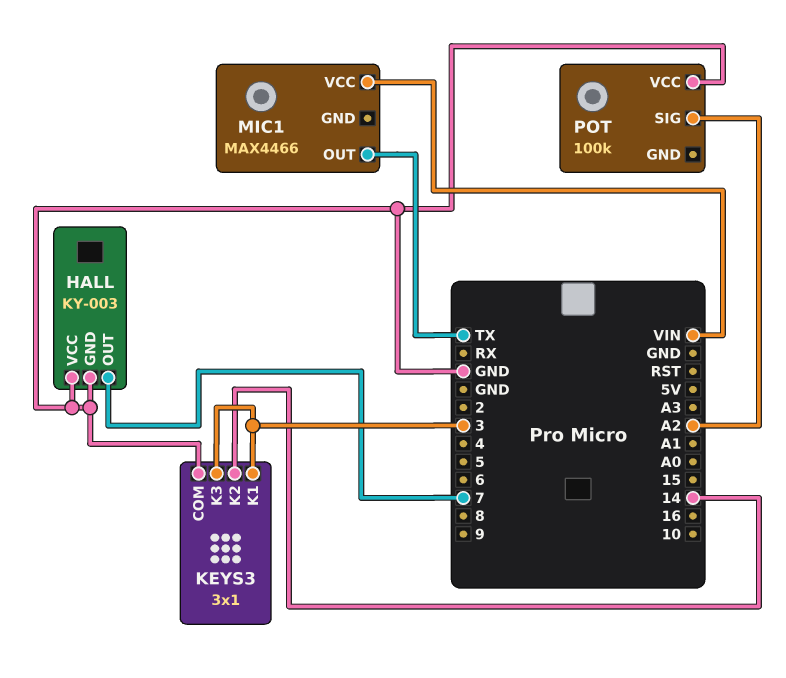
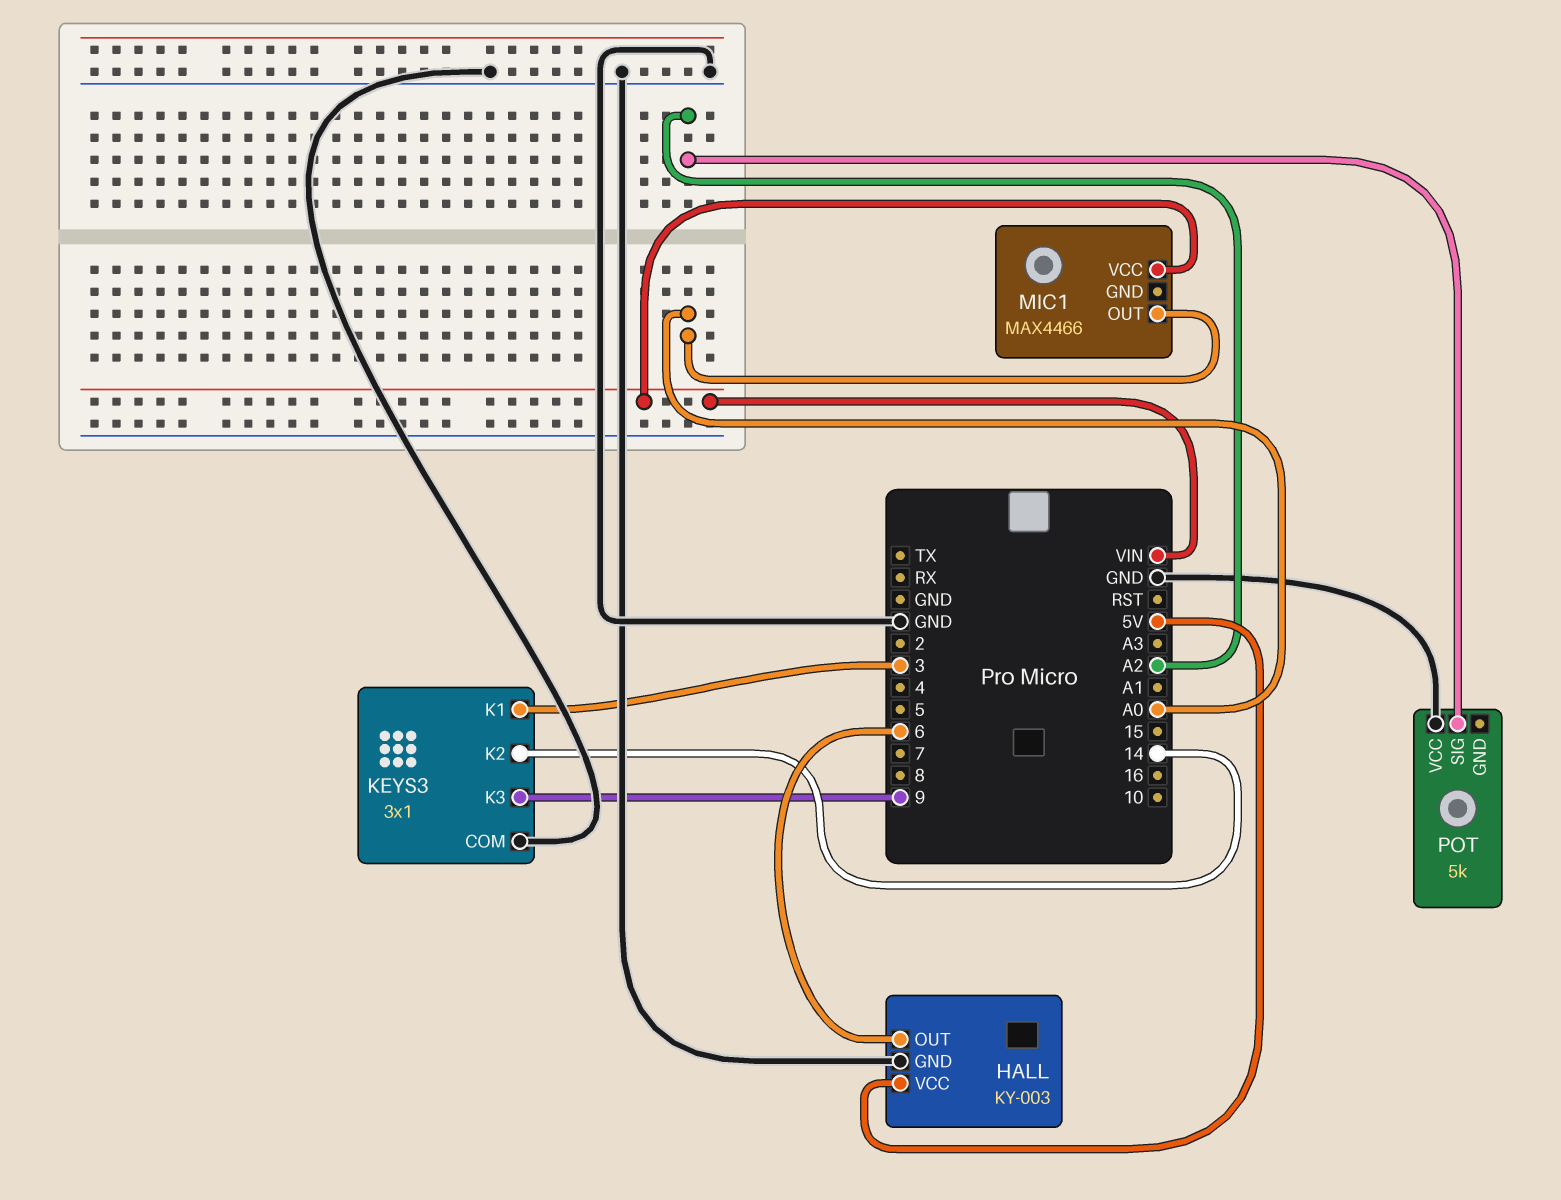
HALL pin OUT: 7 -> 6
HALL pin VCC: GND -> 5V
KEYS3 pin K3: 3 -> 9
MIC1 pin OUT: TX -> A0
POT: 100k -> 5k

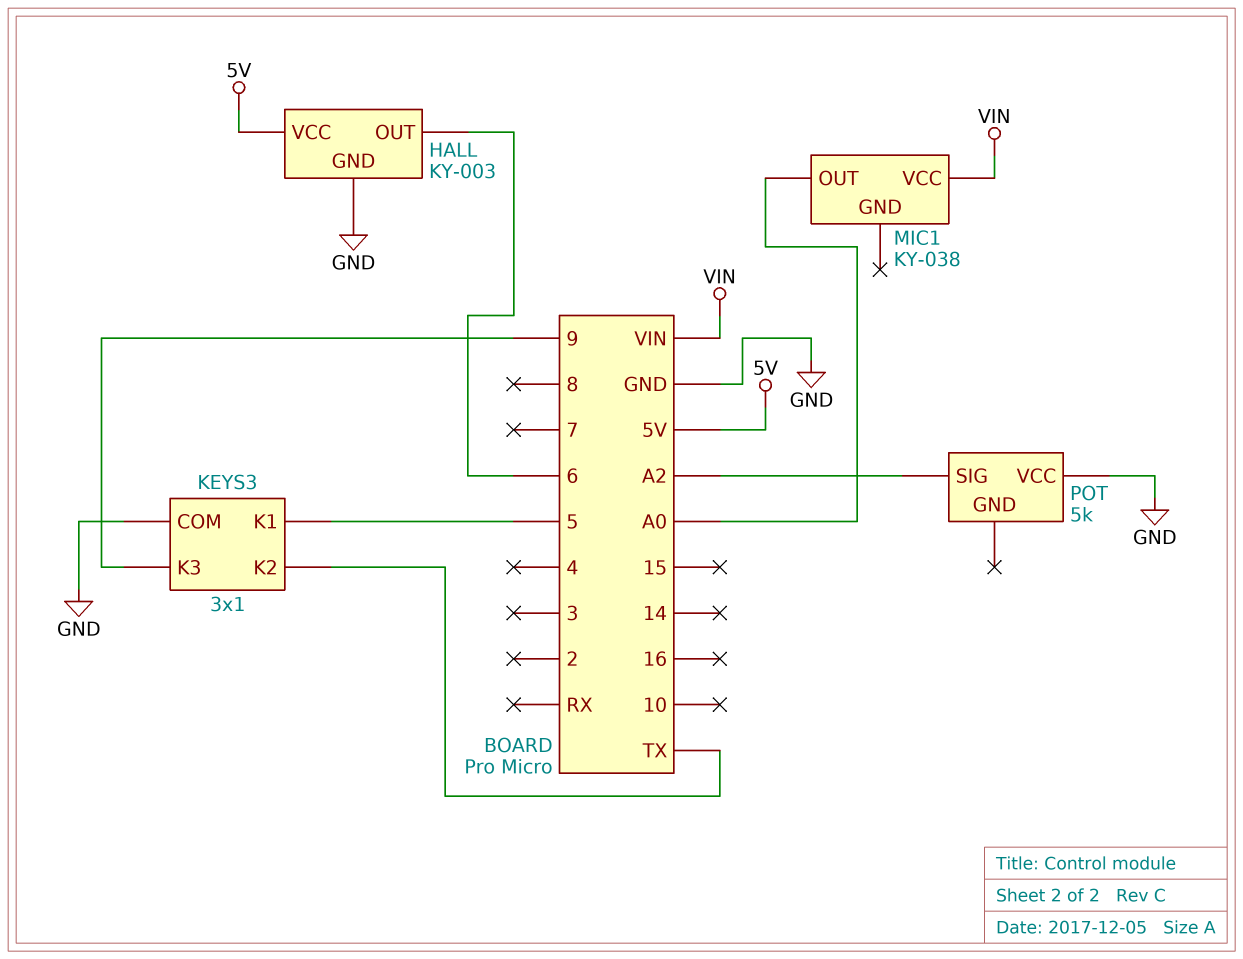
KEYS3 pin K1: 3 -> 5
KEYS3 pin K2: 14 -> TX
MIC1: MAX4466 -> KY-038

